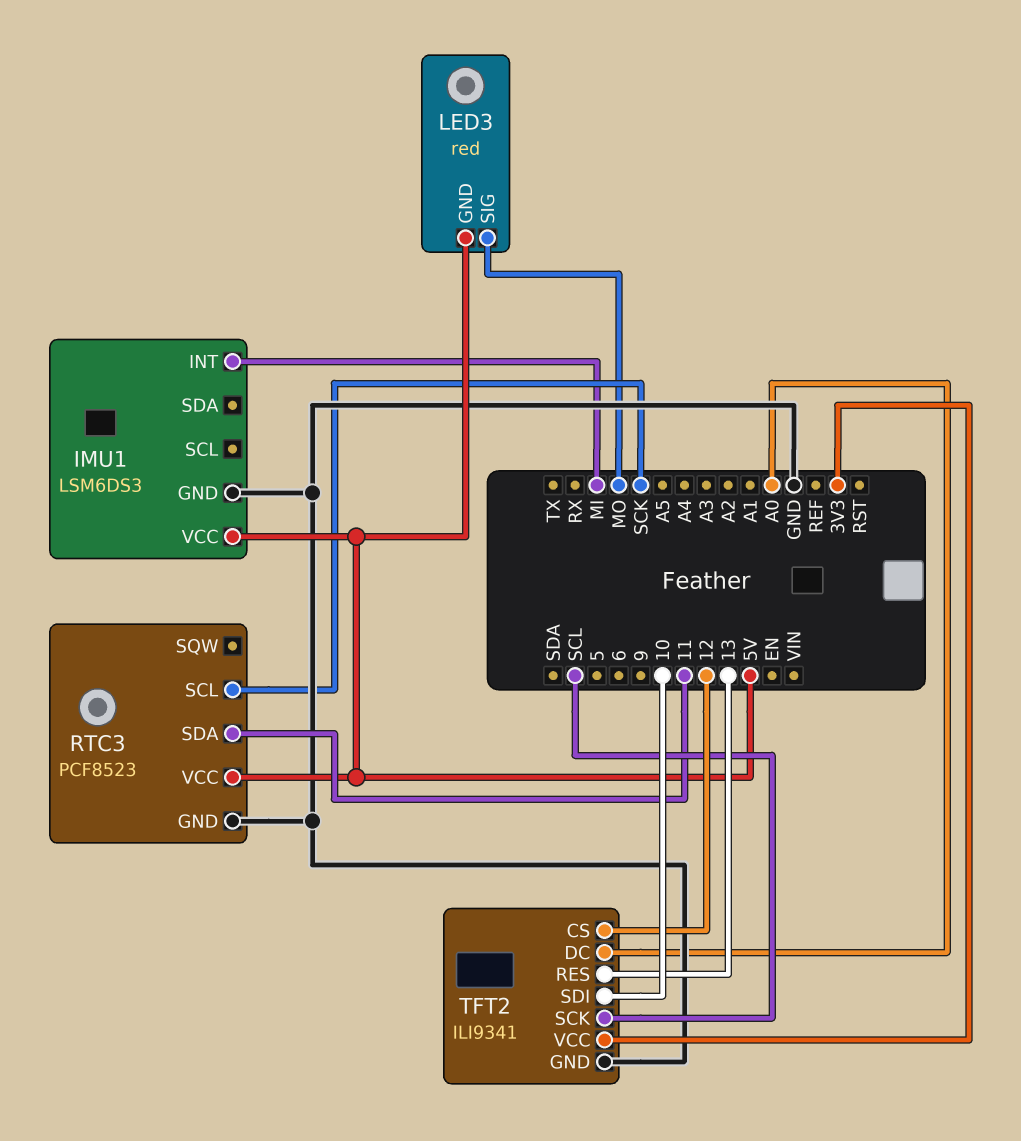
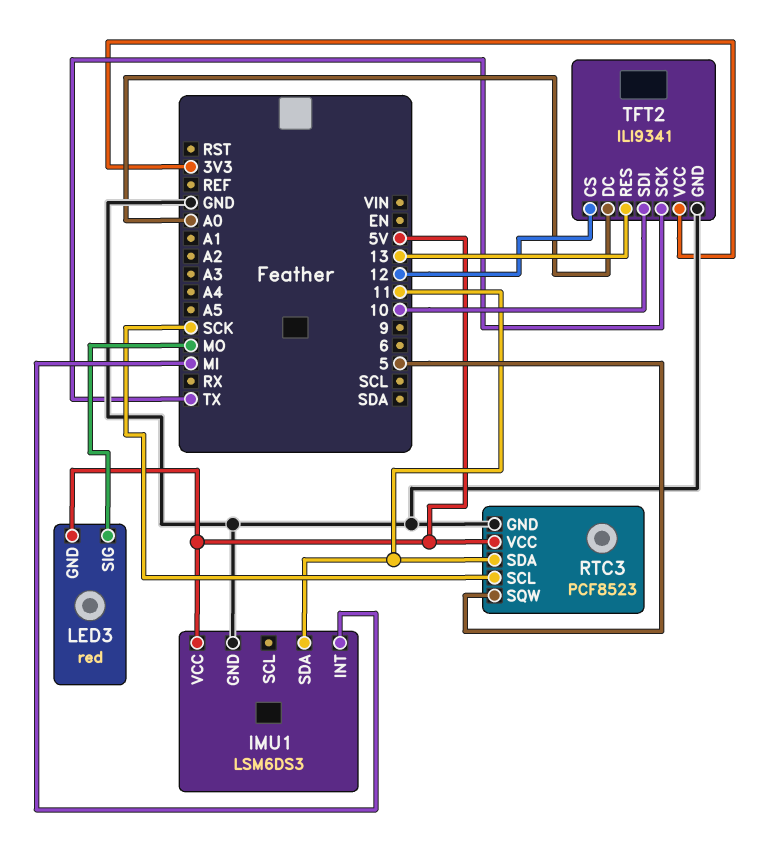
IMU1 pin SDA: none -> 11
RTC3 pin SQW: none -> 5
TFT2 pin SCK: SCL -> TX

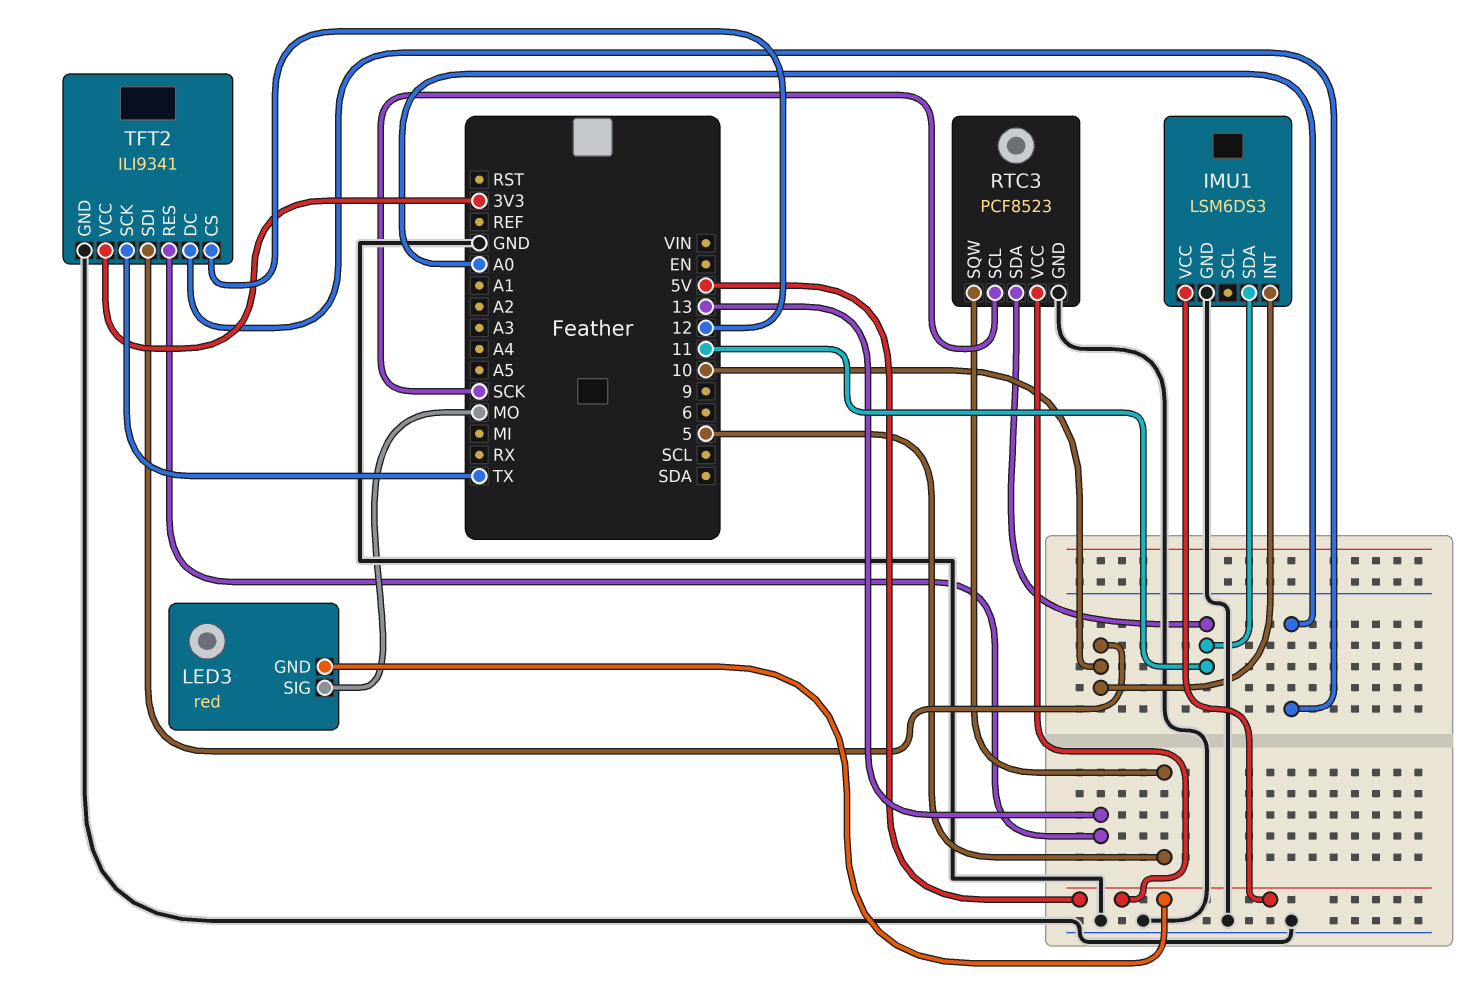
IMU1 pin INT: MI -> 10

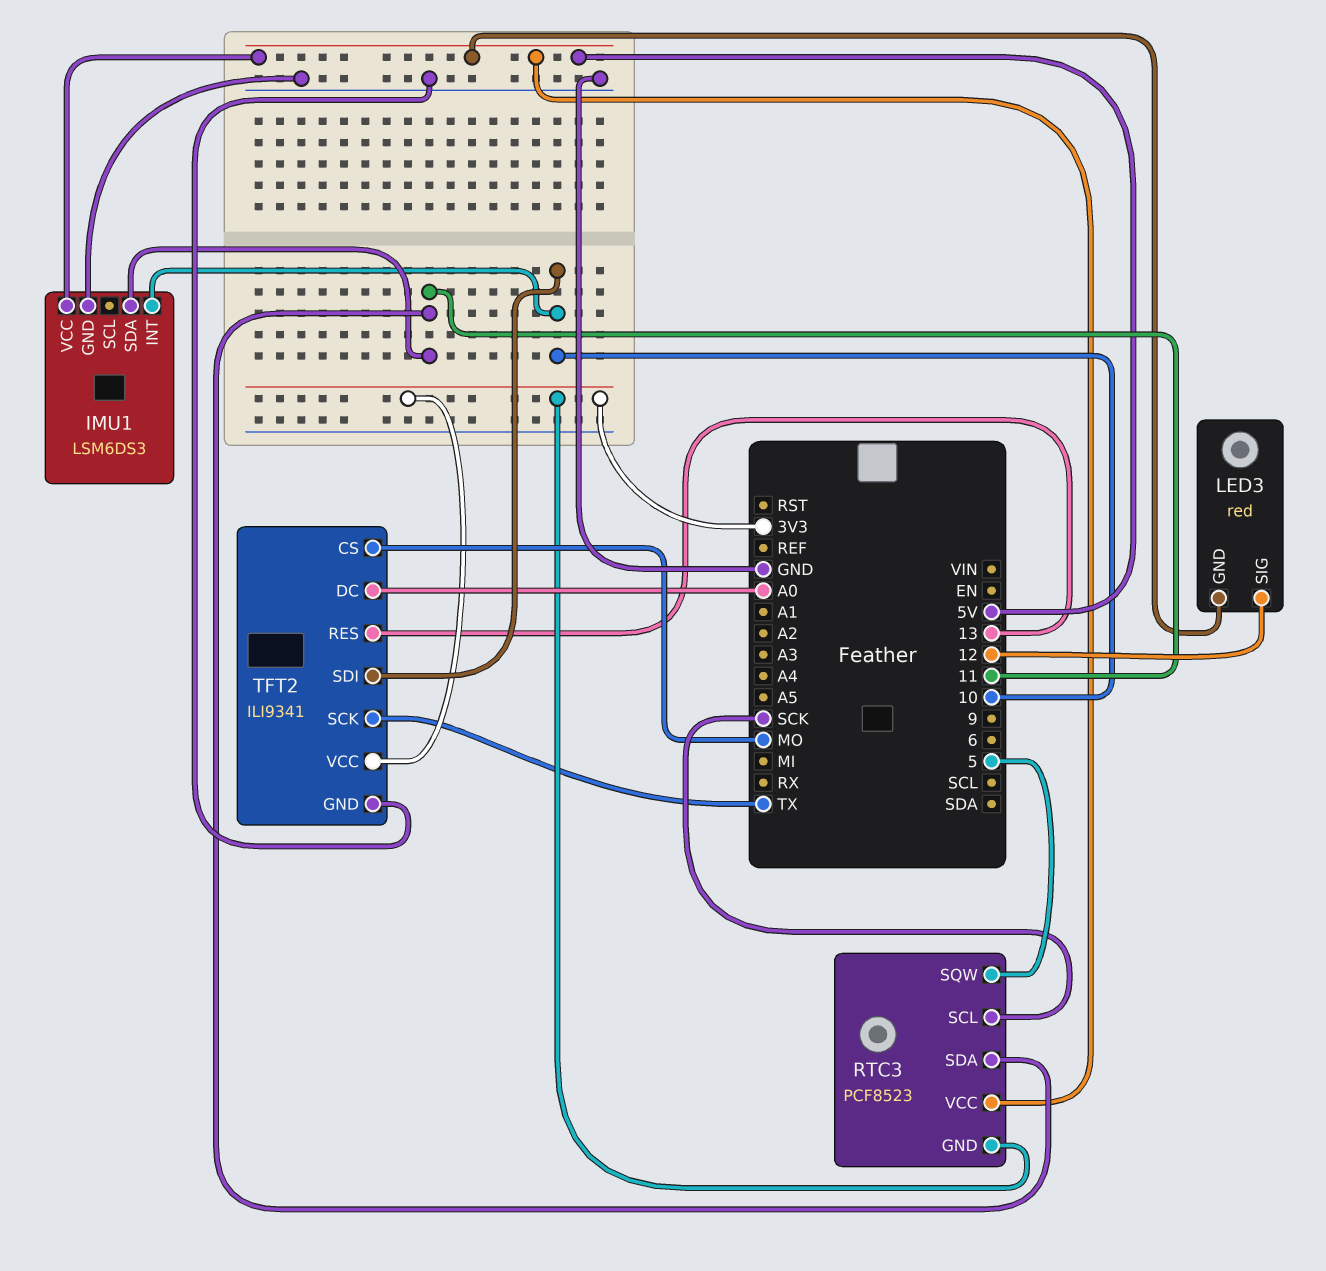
LED3 pin SIG: MO -> 12
RTC3 pin GND: GND -> 3V3
TFT2 pin CS: 12 -> MO

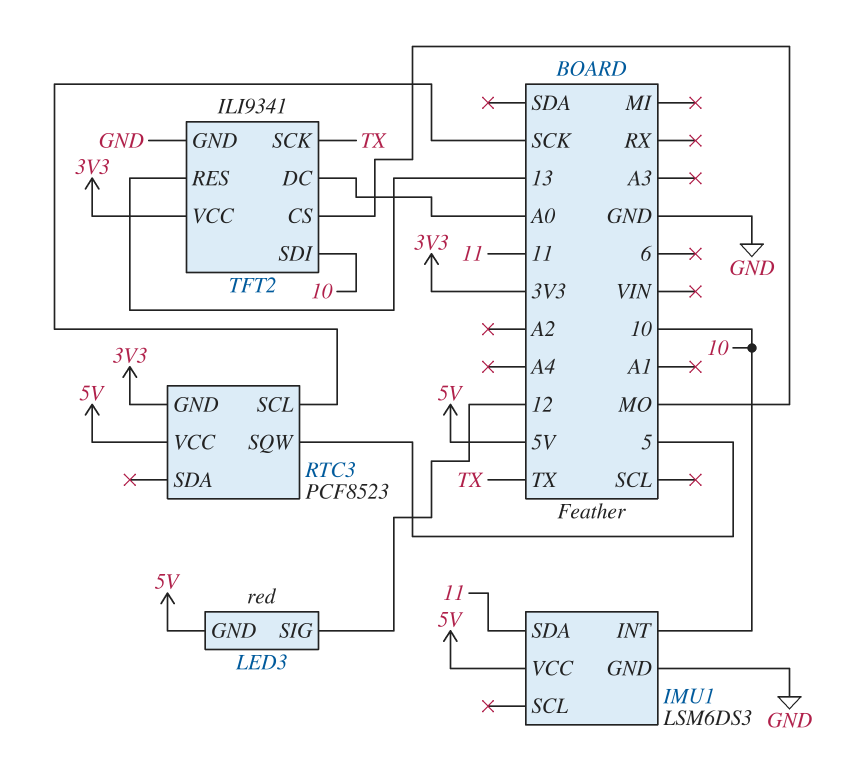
RTC3 pin SDA: 11 -> none

